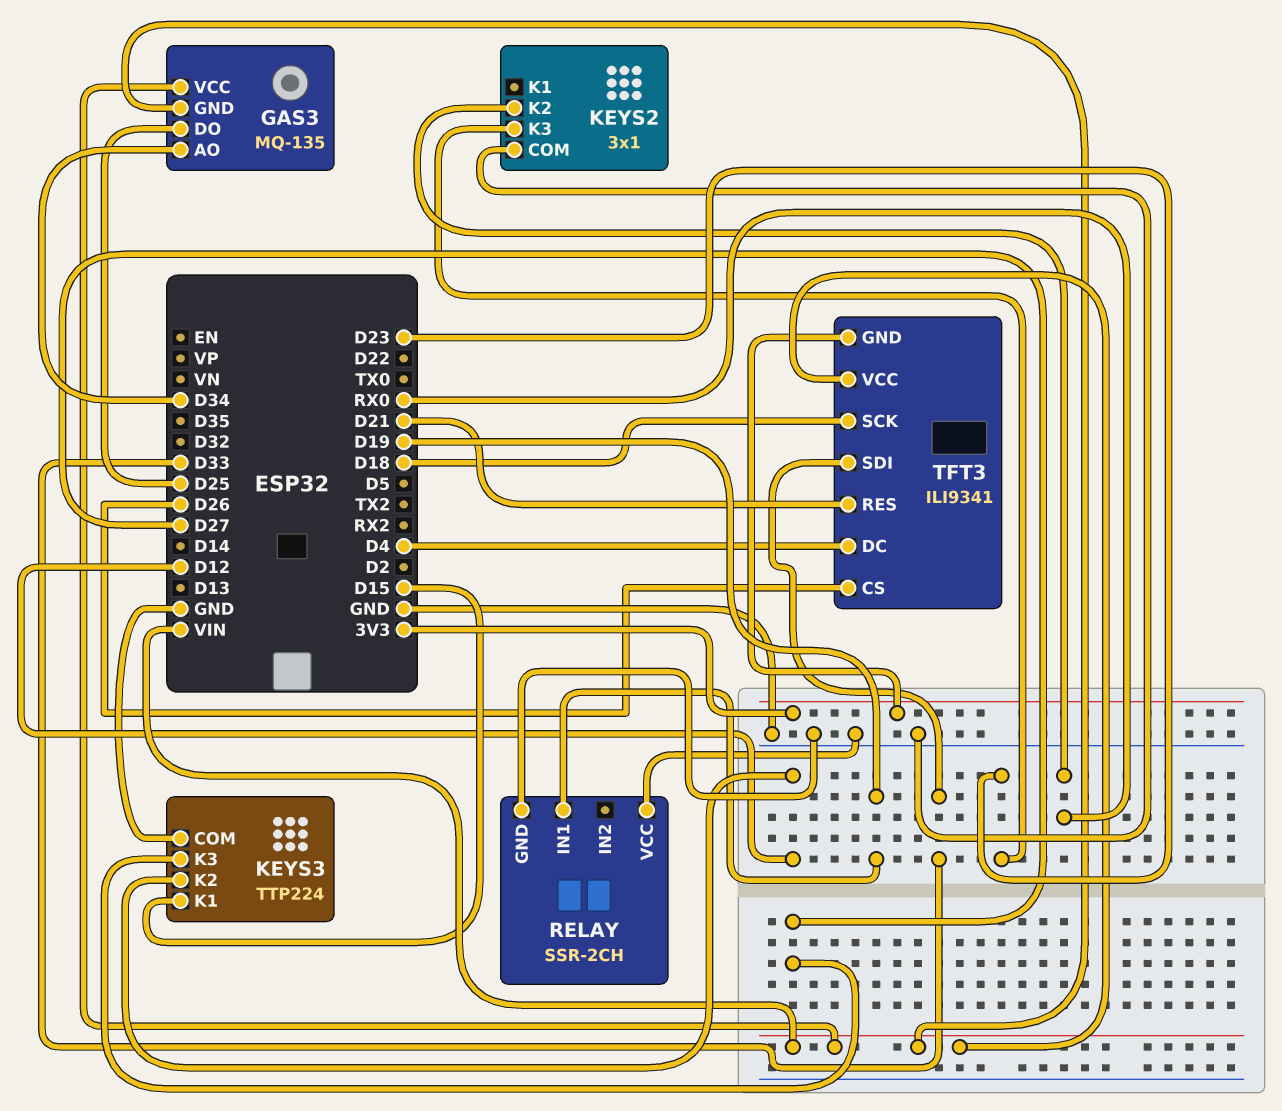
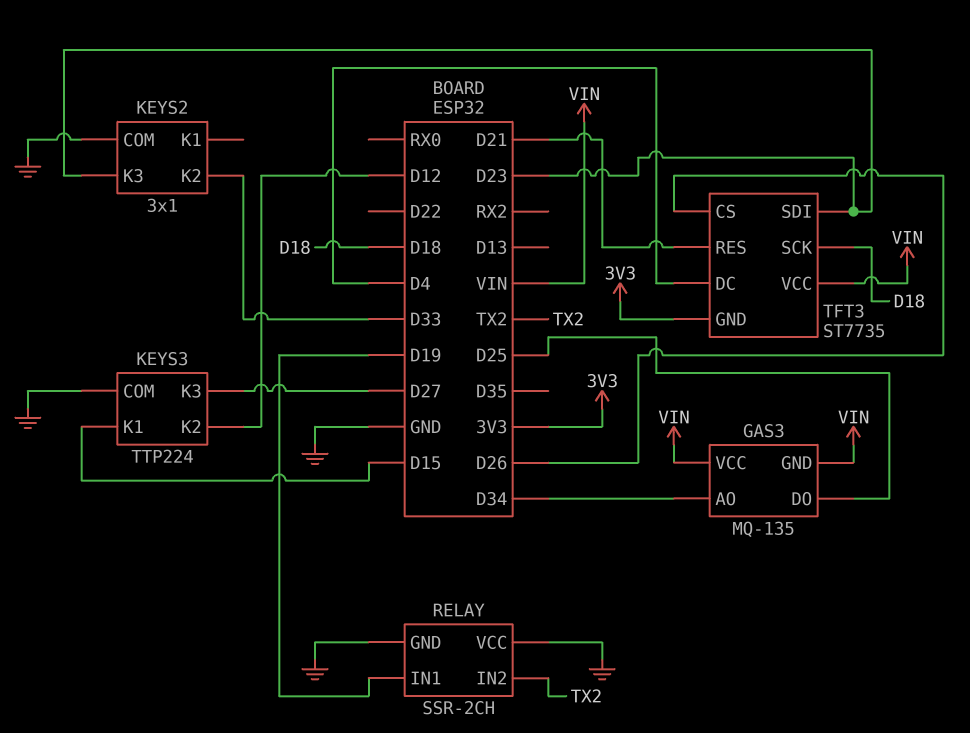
KEYS2 pin K2: RX0 -> D33
RELAY pin IN2: none -> TX2
TFT3: ILI9341 -> ST7735
TFT3 pin SDI: D33 -> D23

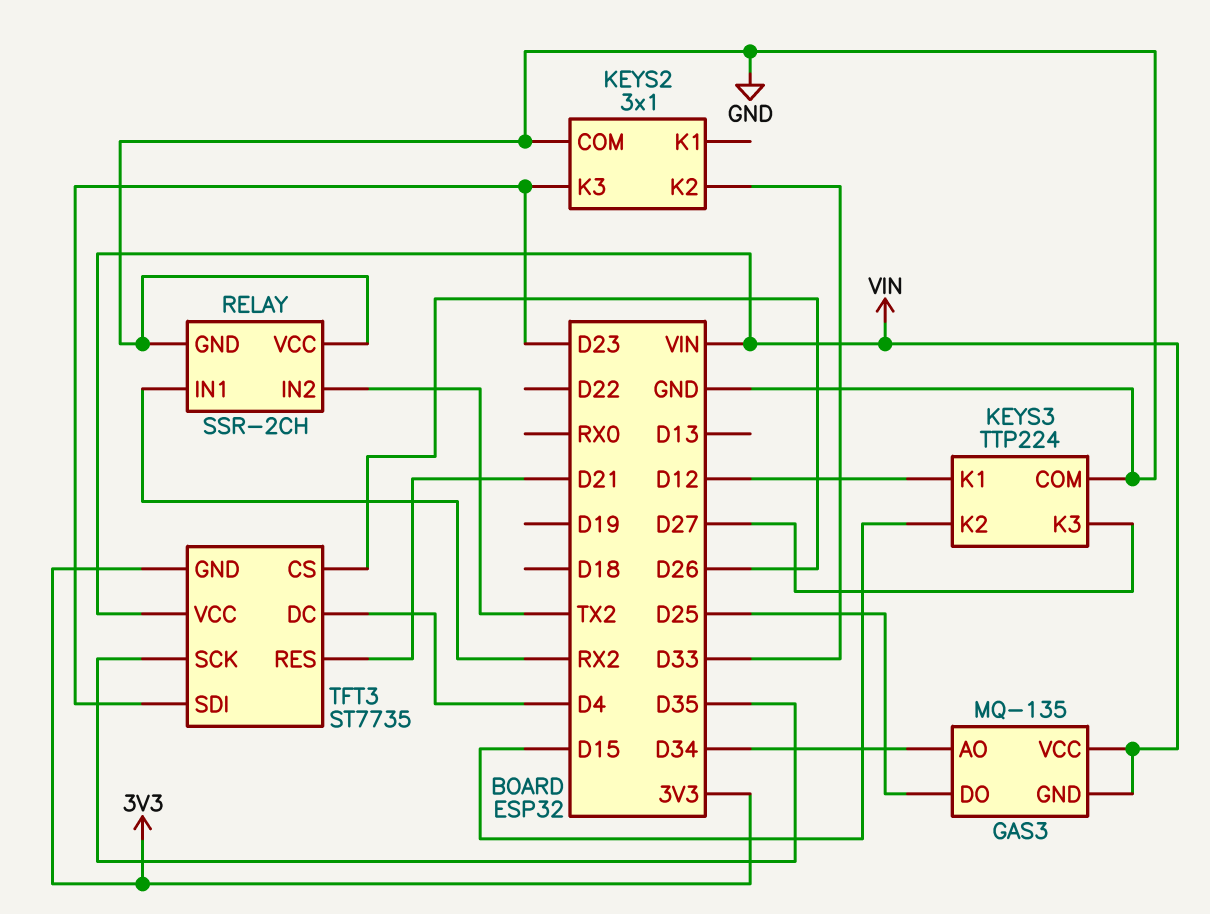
KEYS3 pin K1: D15 -> D12
KEYS3 pin K2: D12 -> D15
RELAY pin IN1: D19 -> RX2
TFT3 pin SCK: D18 -> D35

